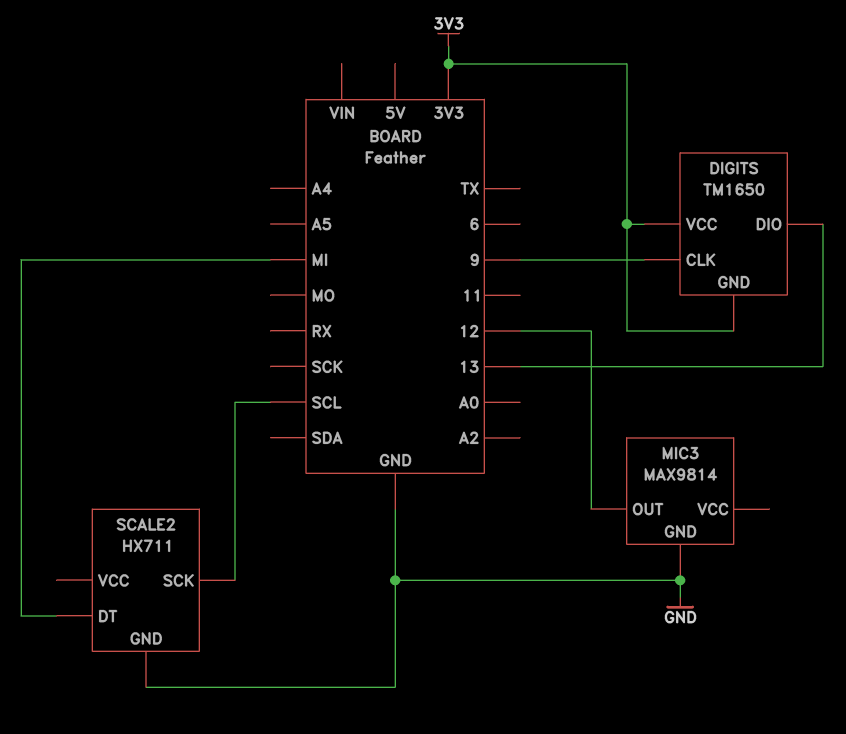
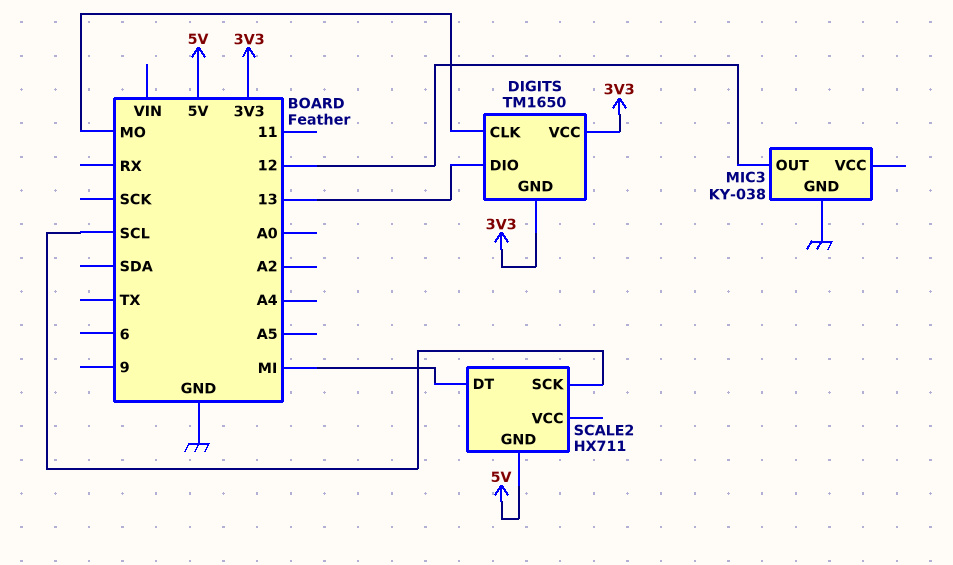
DIGITS pin CLK: 9 -> MO
MIC3: MAX9814 -> KY-038
SCALE2 pin GND: GND -> 5V

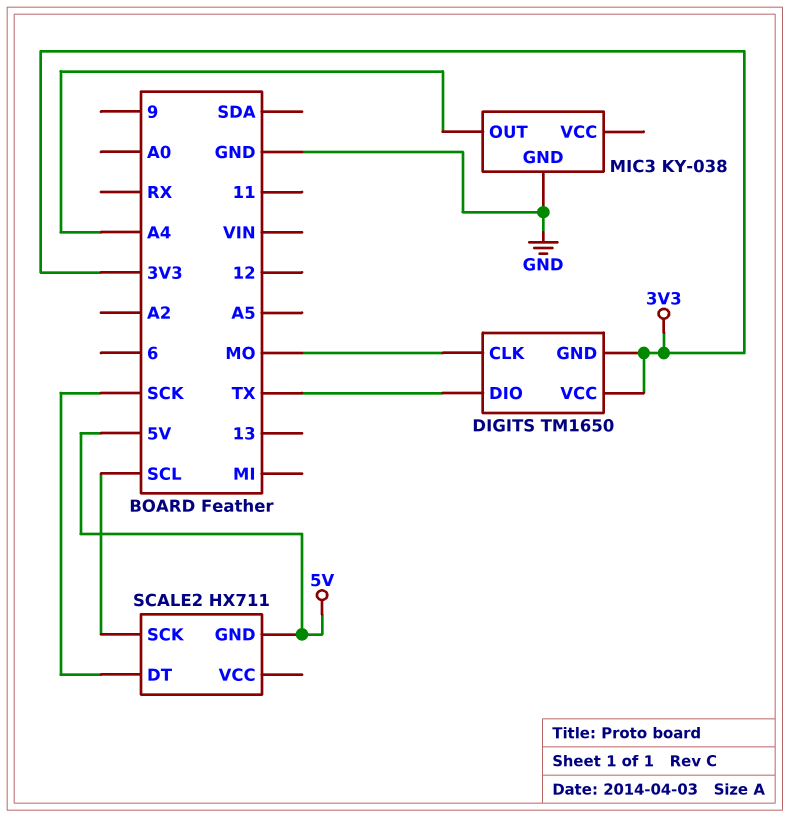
DIGITS pin DIO: 13 -> TX
MIC3 pin OUT: 12 -> A4
SCALE2 pin DT: MI -> SCK

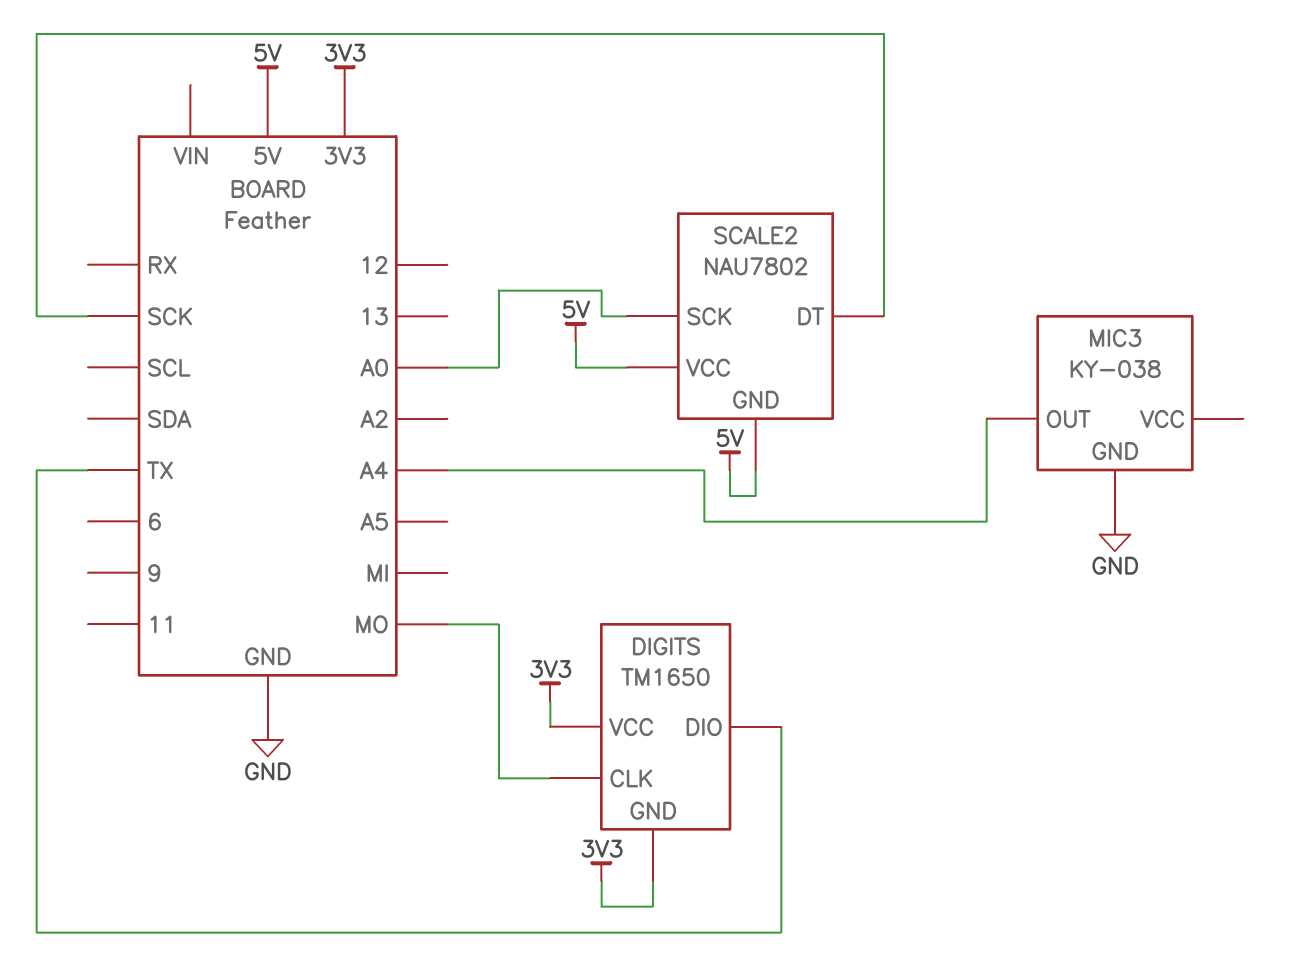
SCALE2: HX711 -> NAU7802
SCALE2 pin SCK: SCL -> A0
SCALE2 pin VCC: none -> 5V

